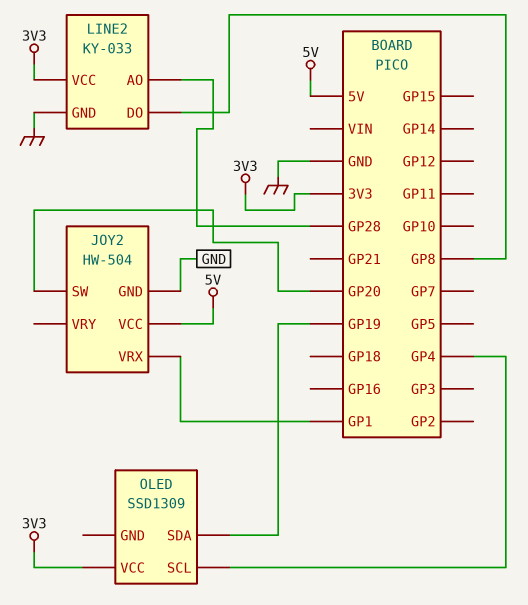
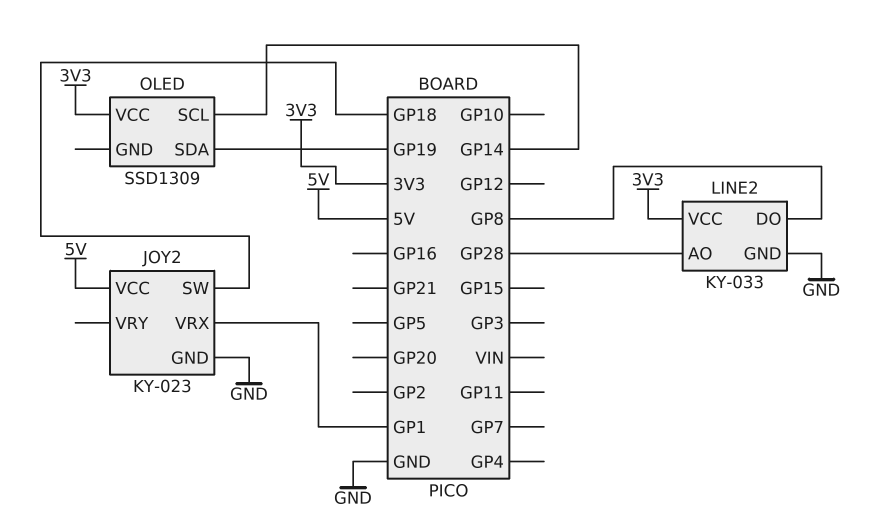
JOY2: HW-504 -> KY-023
JOY2 pin SW: GP20 -> GP18
OLED pin SCL: GP4 -> GP14

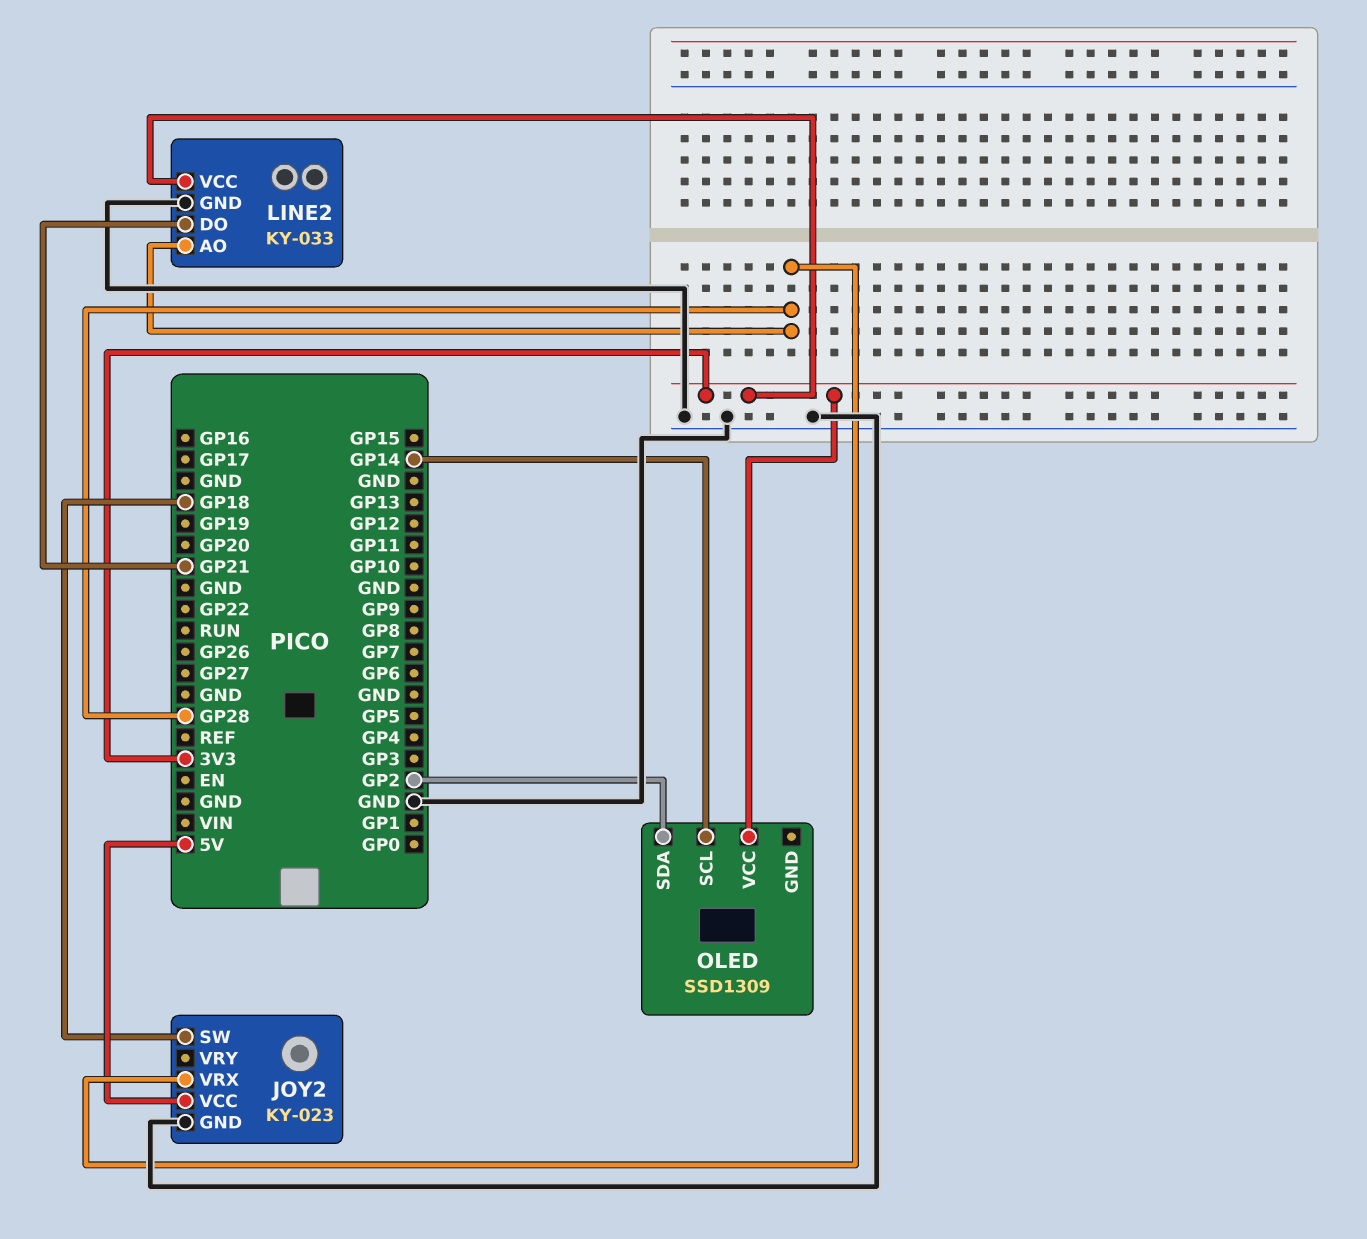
JOY2 pin VRX: GP1 -> GP28
LINE2 pin DO: GP8 -> GP21
OLED pin SDA: GP19 -> GP2

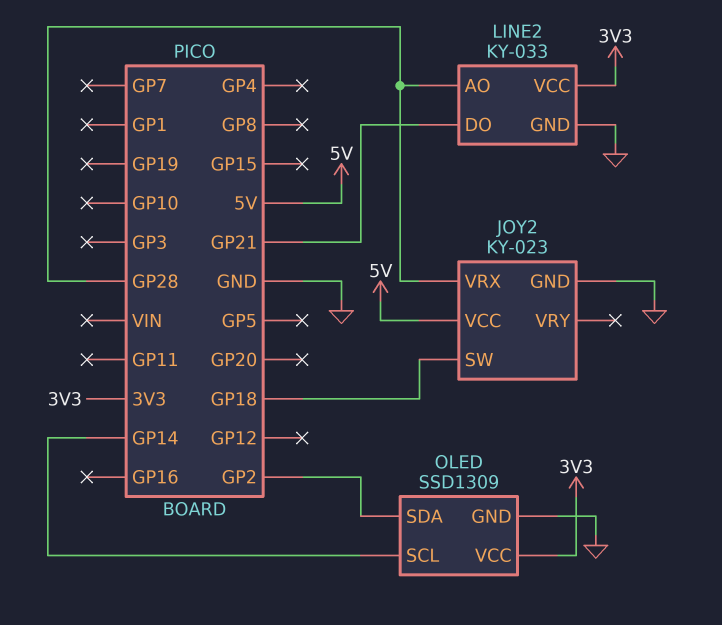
OLED pin GND: none -> GND

